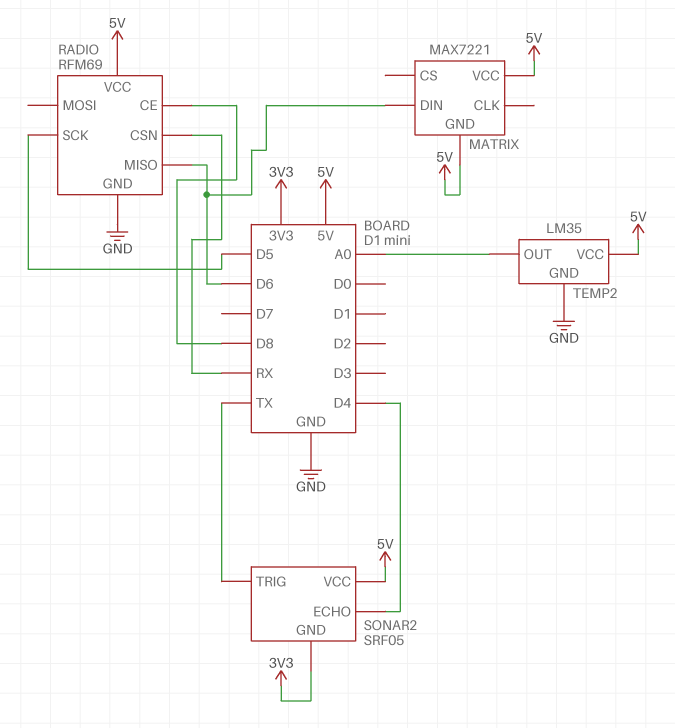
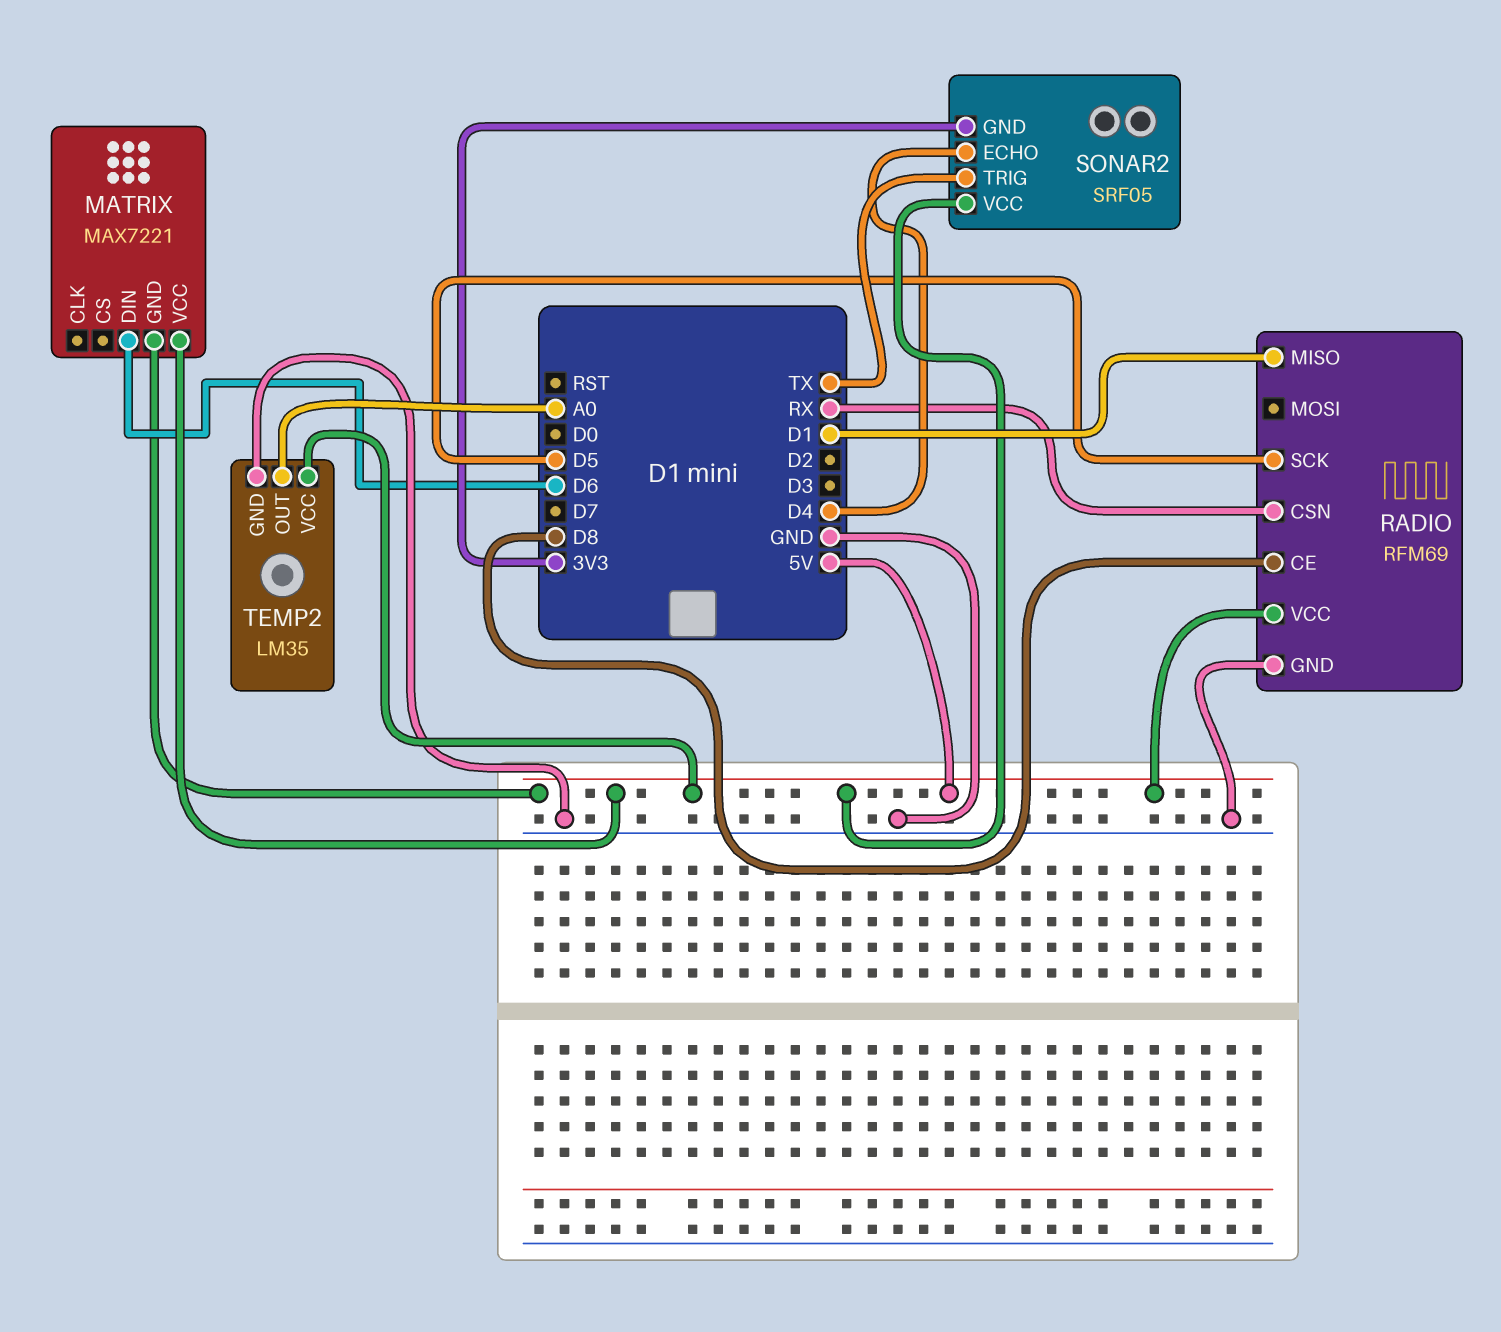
RADIO pin MISO: D6 -> D1

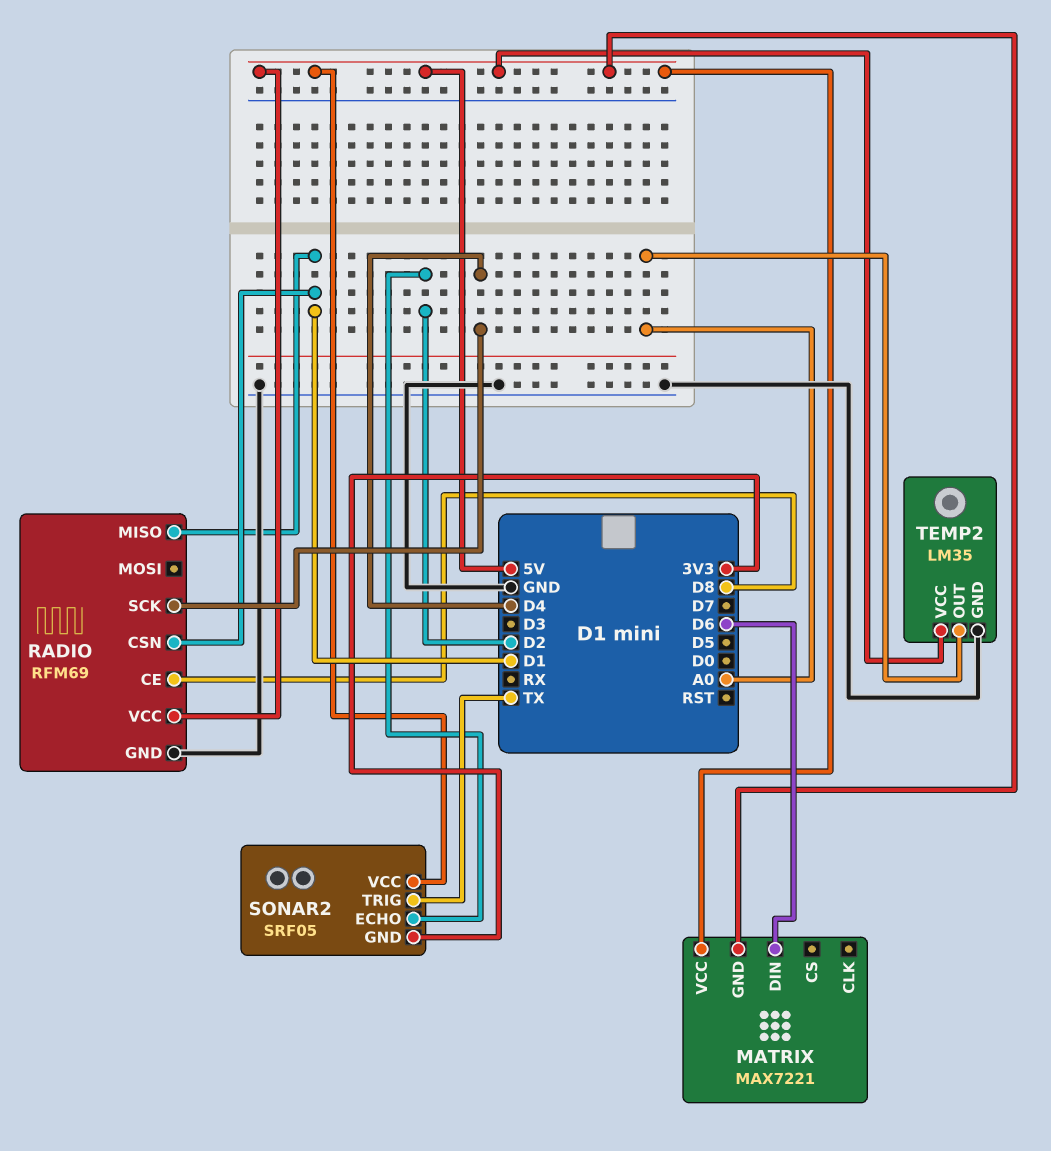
RADIO pin CSN: RX -> D1
RADIO pin SCK: D5 -> D4
SONAR2 pin ECHO: D4 -> D2

